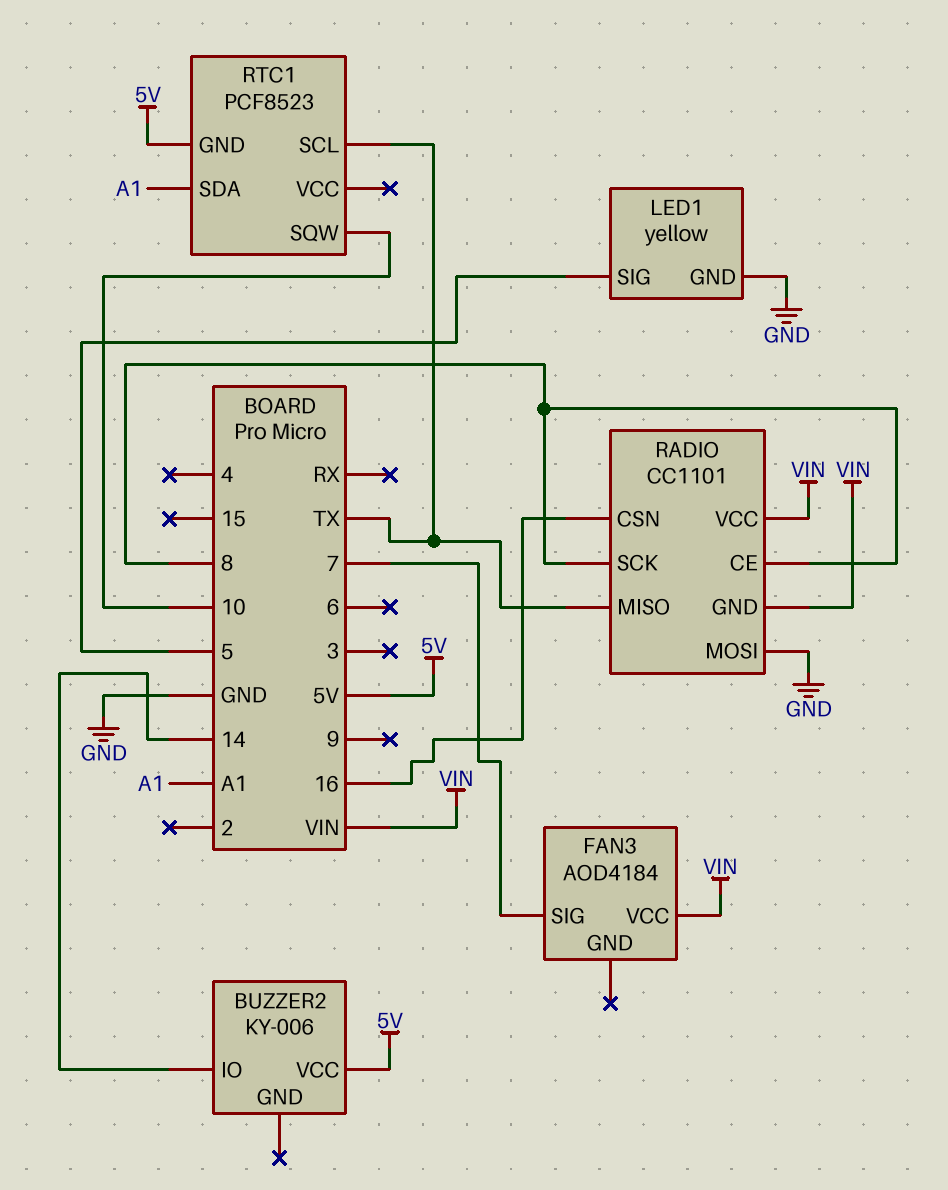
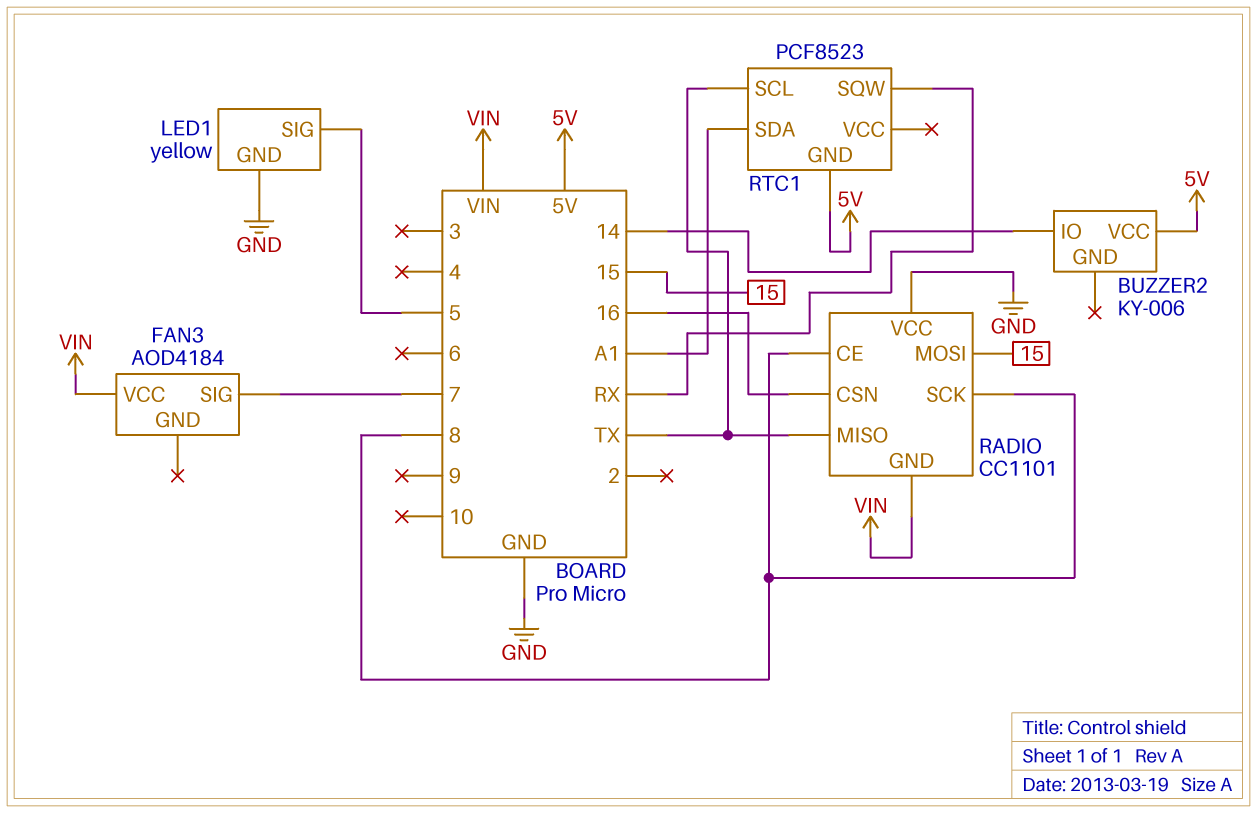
RADIO pin MOSI: GND -> 15
RADIO pin VCC: VIN -> GND
RTC1 pin SQW: 10 -> RX

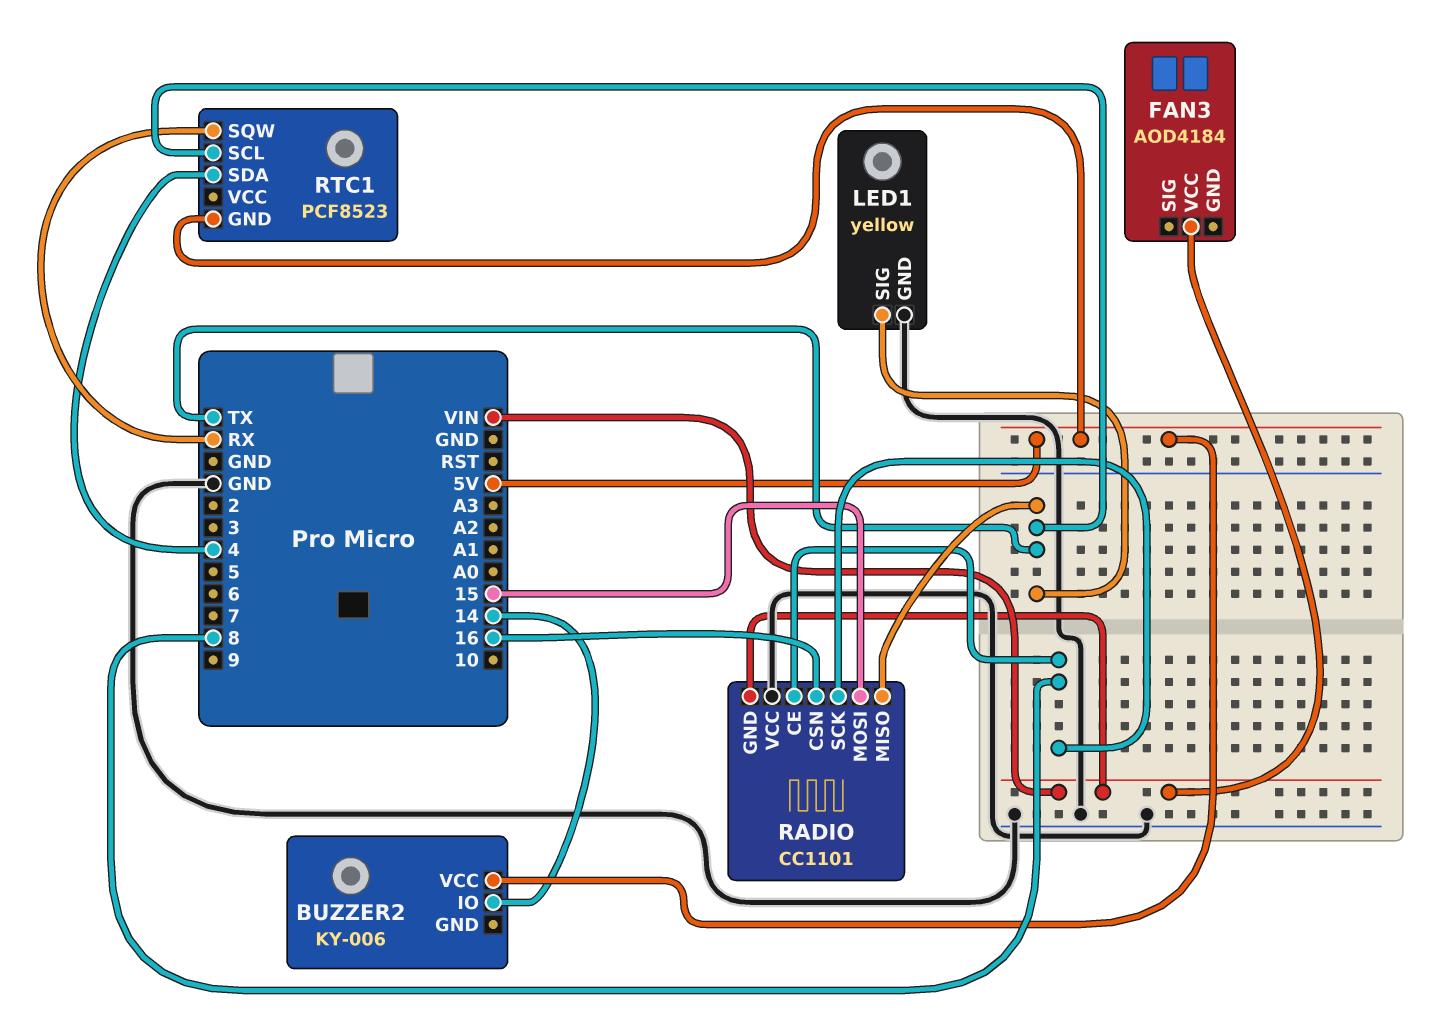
FAN3 pin SIG: 7 -> none
LED1 pin SIG: 5 -> TX
RTC1 pin SDA: A1 -> 4

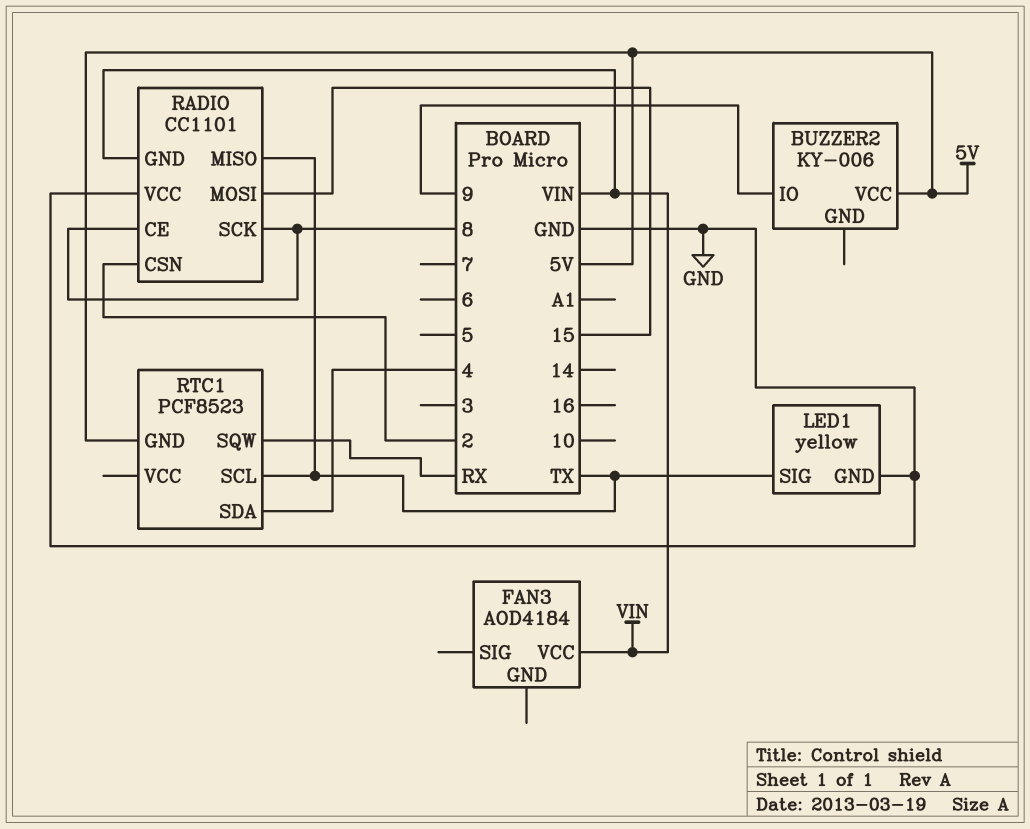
BUZZER2 pin IO: 14 -> 9
RADIO pin CSN: 16 -> 2

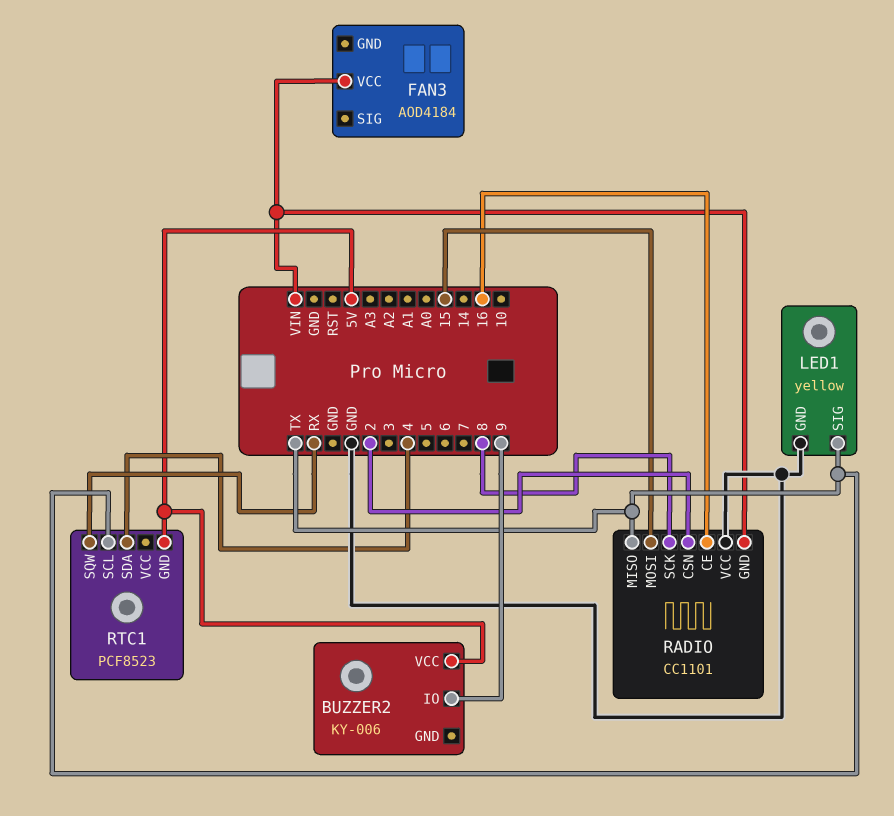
RADIO pin CE: 8 -> 16

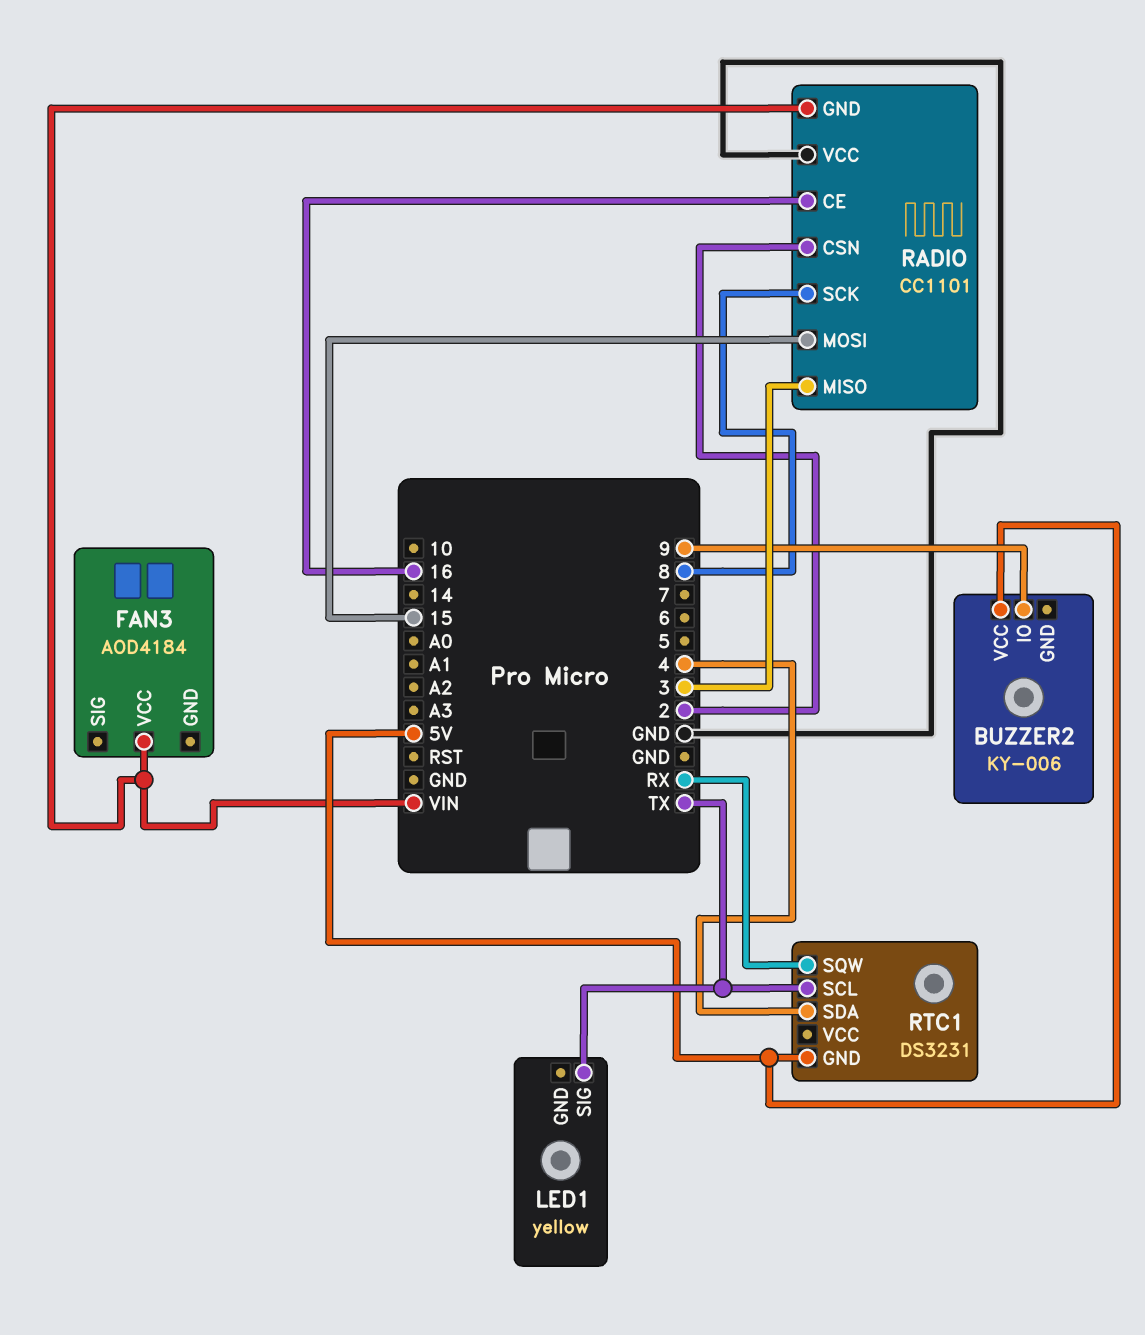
LED1 pin GND: GND -> none
RADIO pin MISO: TX -> 3
RTC1: PCF8523 -> DS3231

